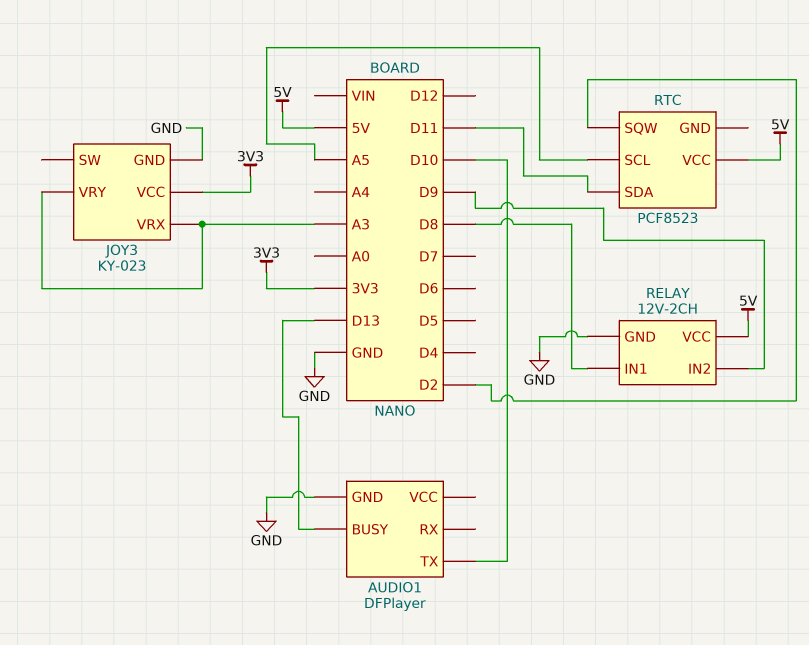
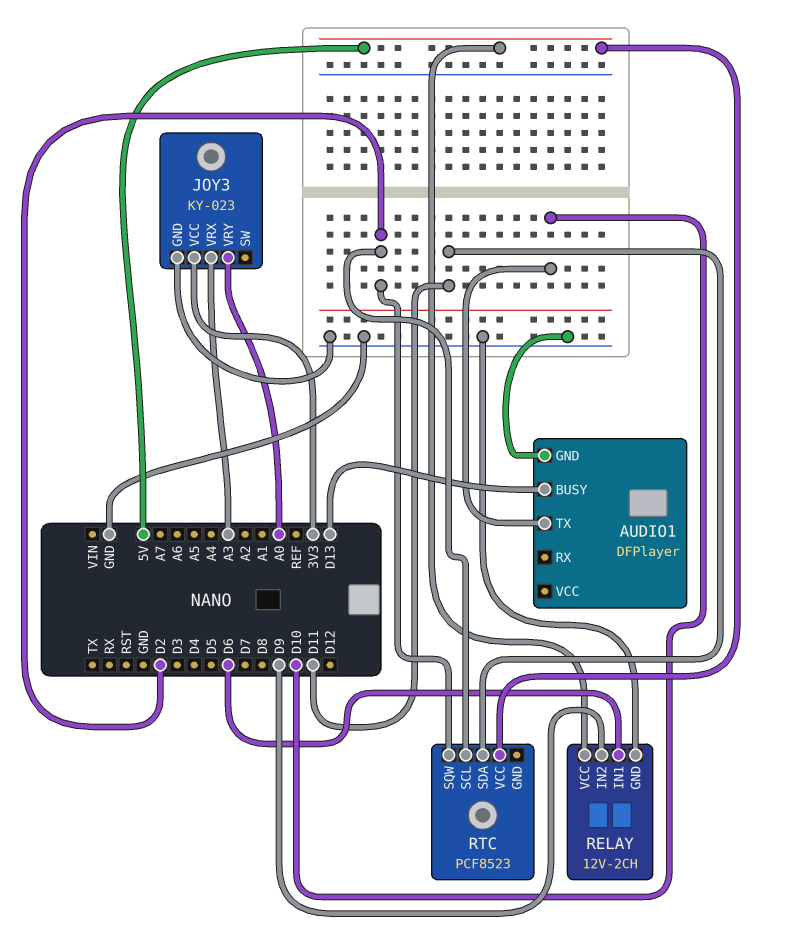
JOY3 pin VRY: A3 -> A0
RELAY pin IN1: D8 -> D6
RTC pin SCL: A5 -> D2

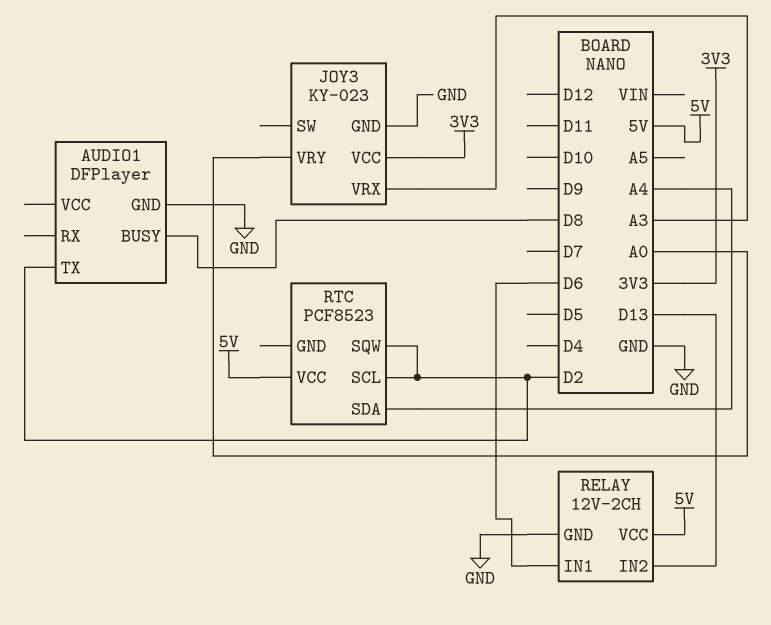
AUDIO1 pin BUSY: D13 -> D8
AUDIO1 pin TX: D10 -> D2
RELAY pin IN2: D9 -> D13
RTC pin SDA: D11 -> A4

